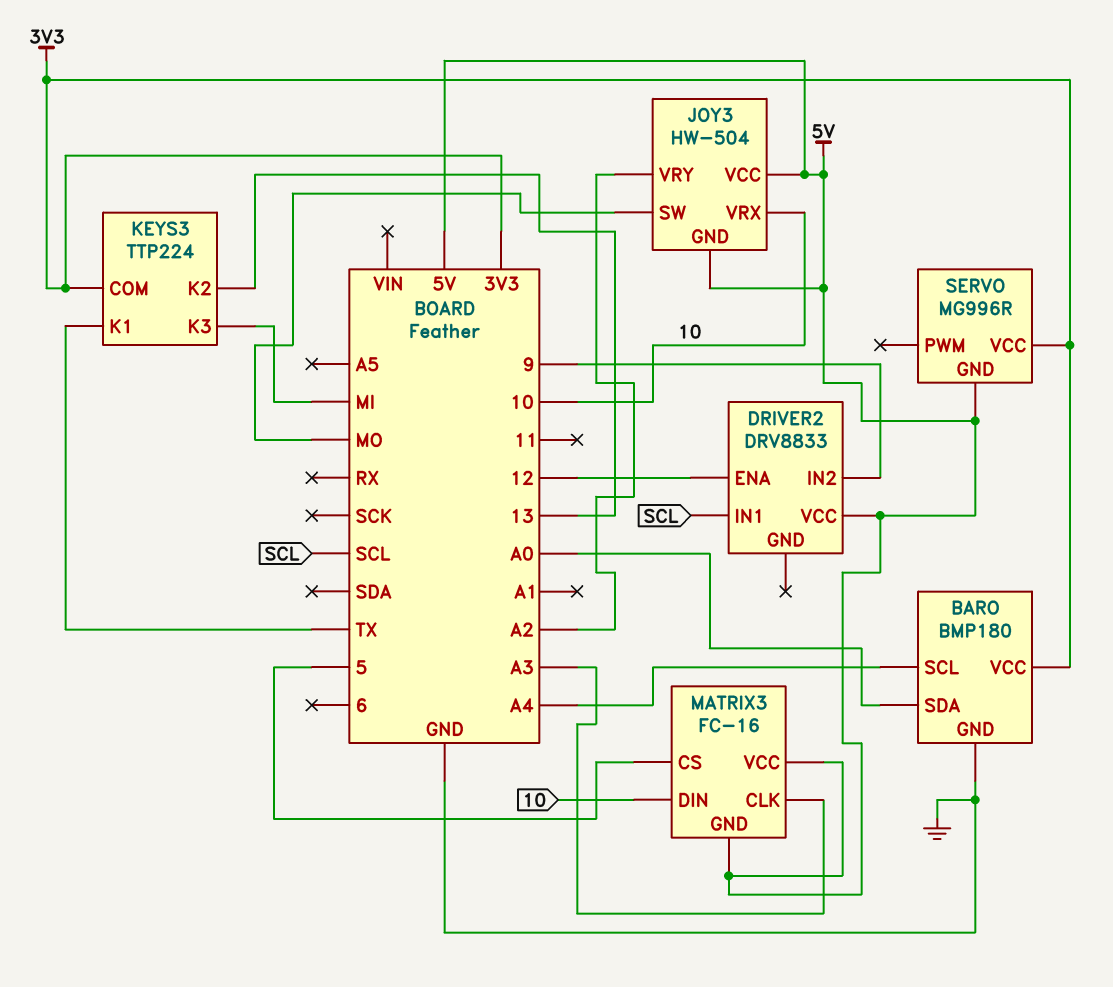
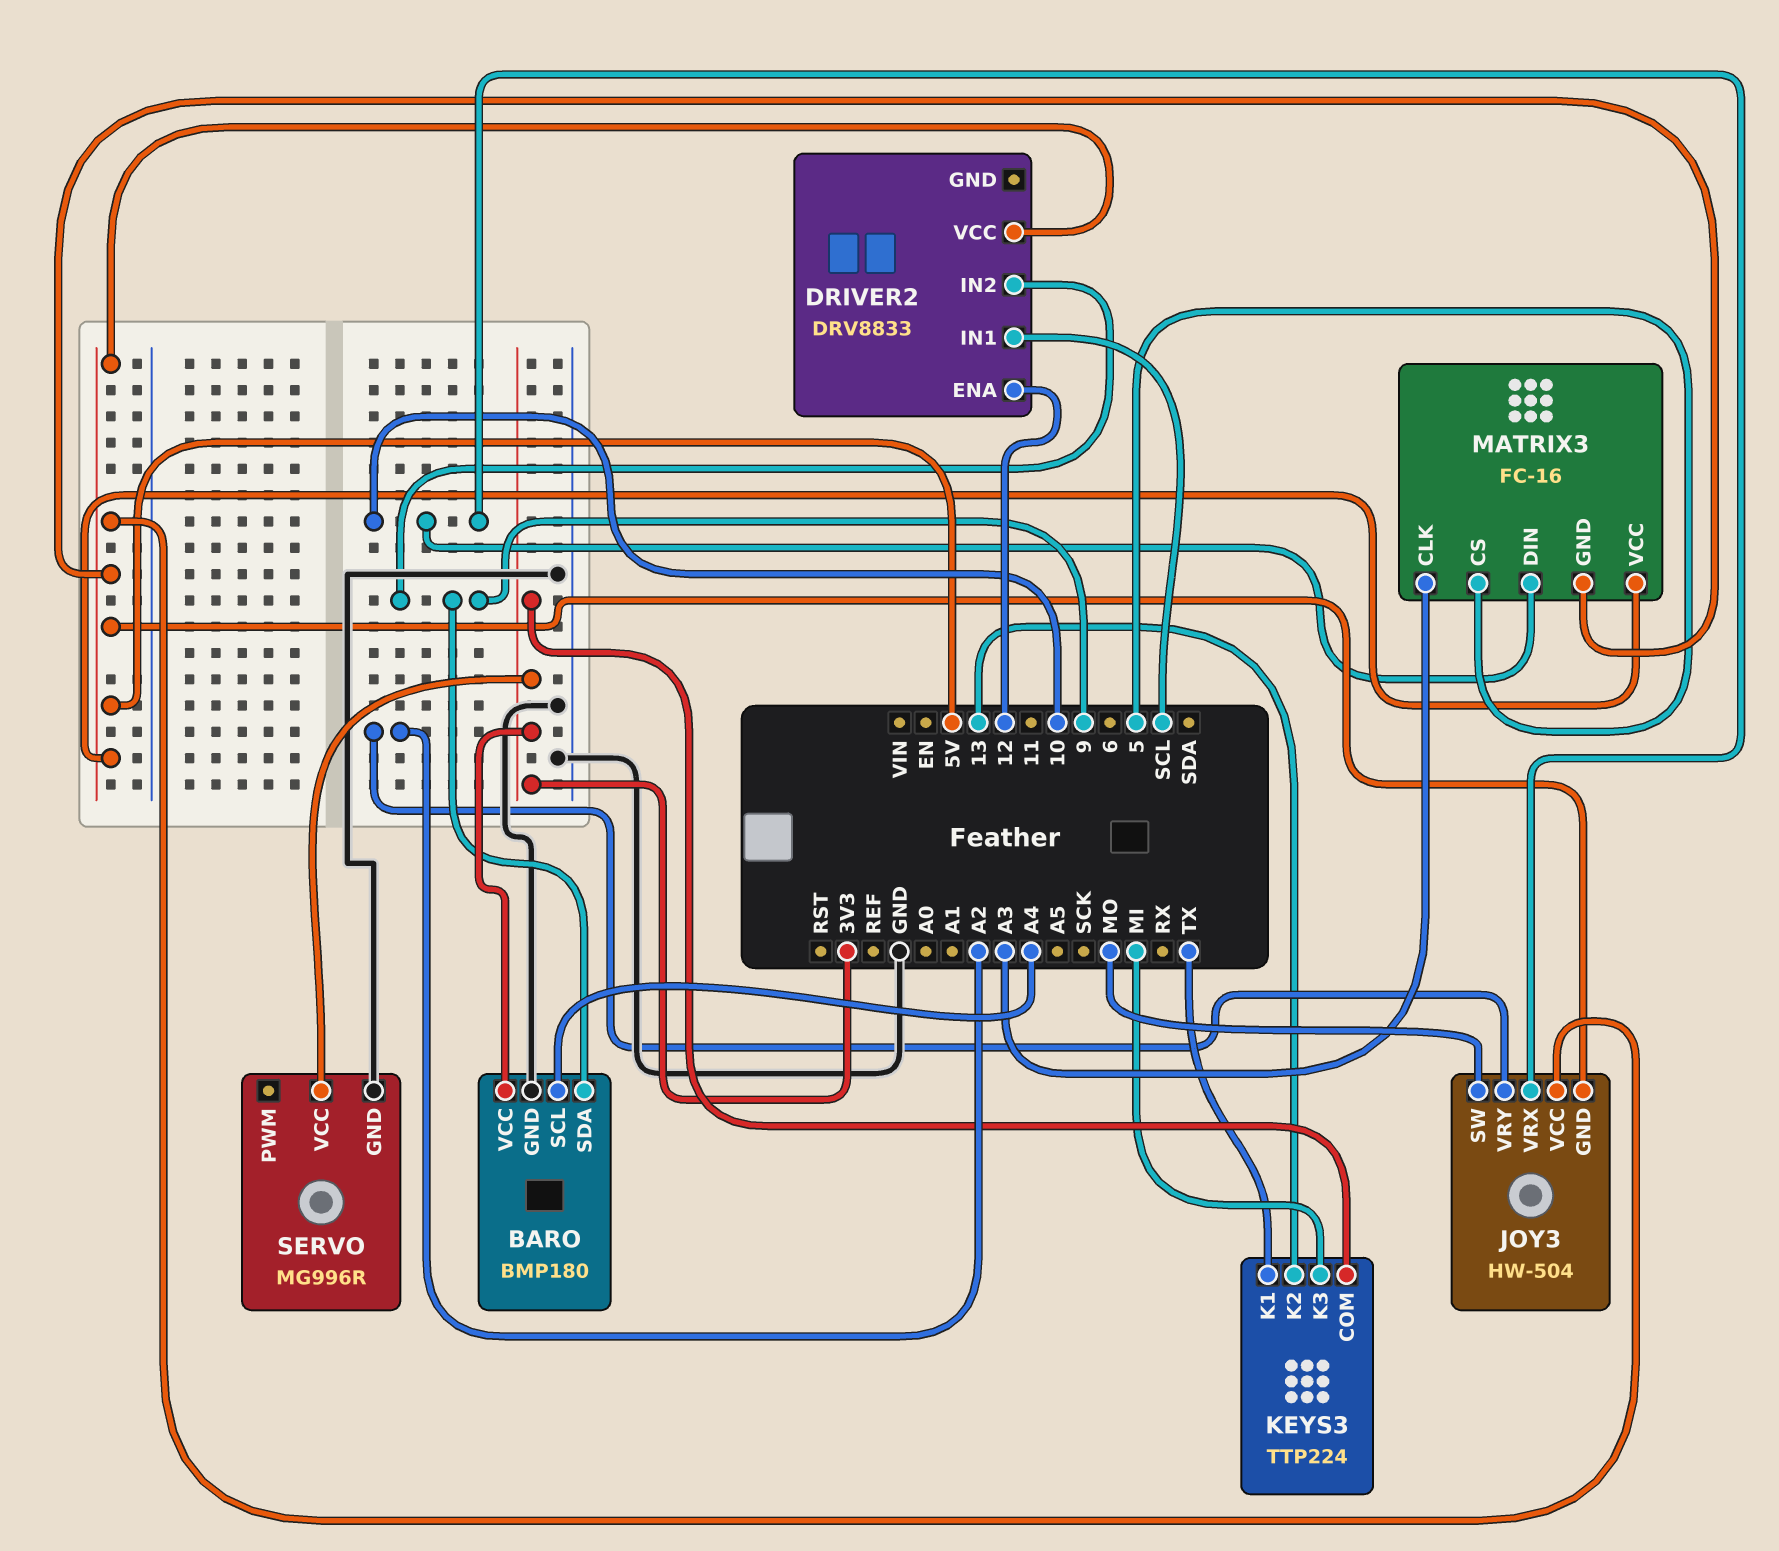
BARO pin SDA: A0 -> 9
SERVO pin GND: 5V -> GND

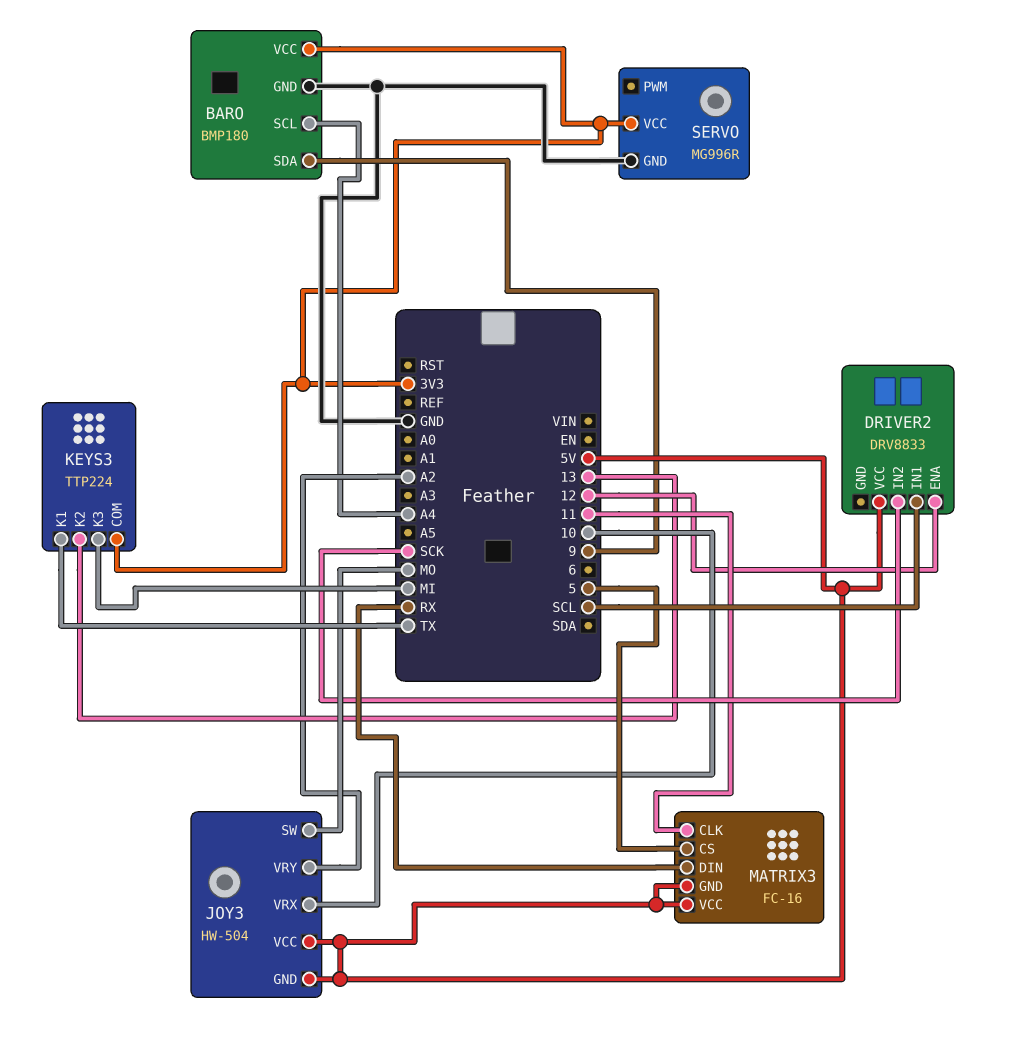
DRIVER2 pin IN2: 9 -> SCK
MATRIX3 pin CLK: A3 -> 11
MATRIX3 pin DIN: 10 -> RX

